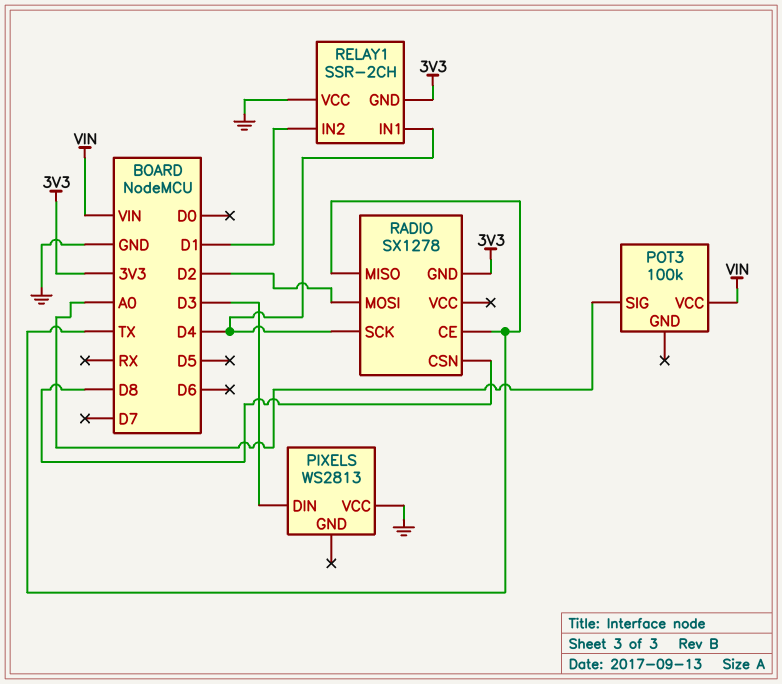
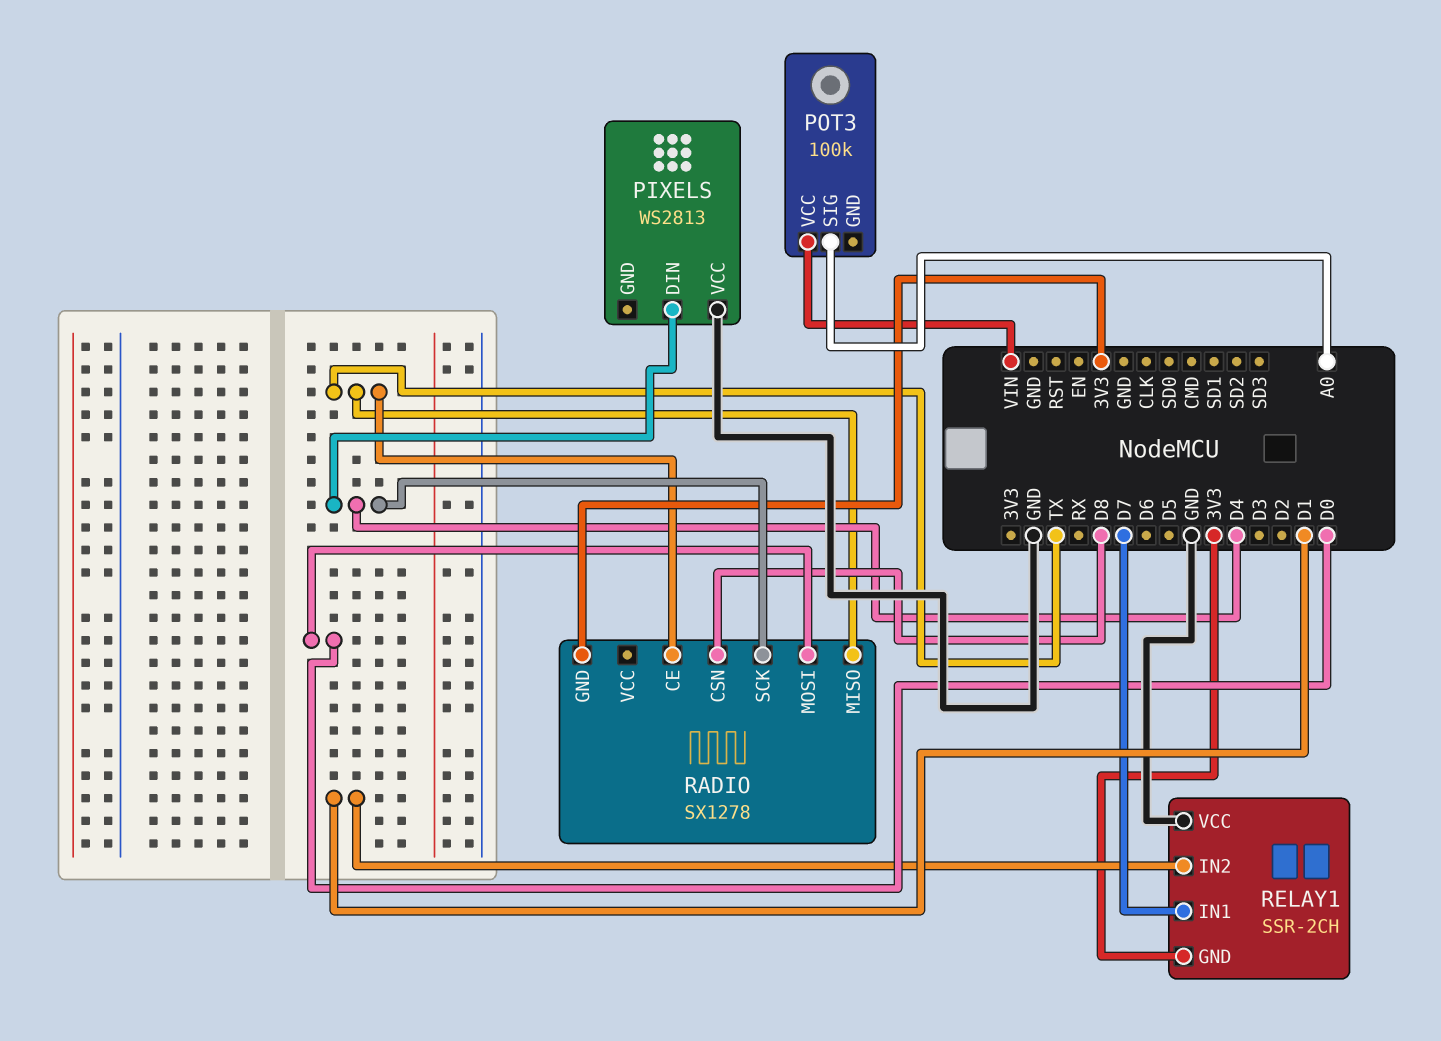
PIXELS pin DIN: D3 -> D4
RADIO pin MOSI: D2 -> D0
RELAY1 pin IN1: D4 -> D7

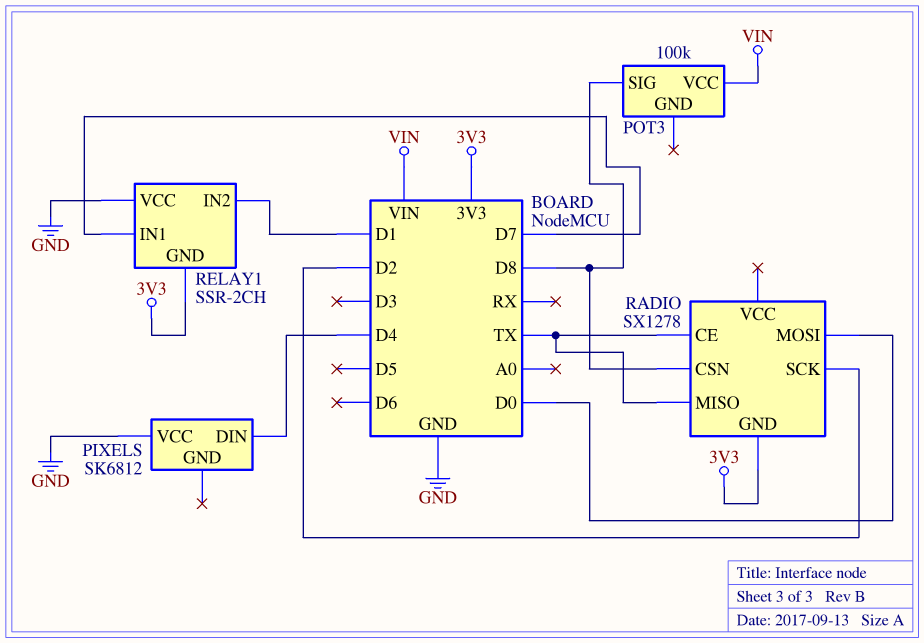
PIXELS: WS2813 -> SK6812
POT3 pin SIG: A0 -> D8
RADIO pin SCK: D4 -> D2

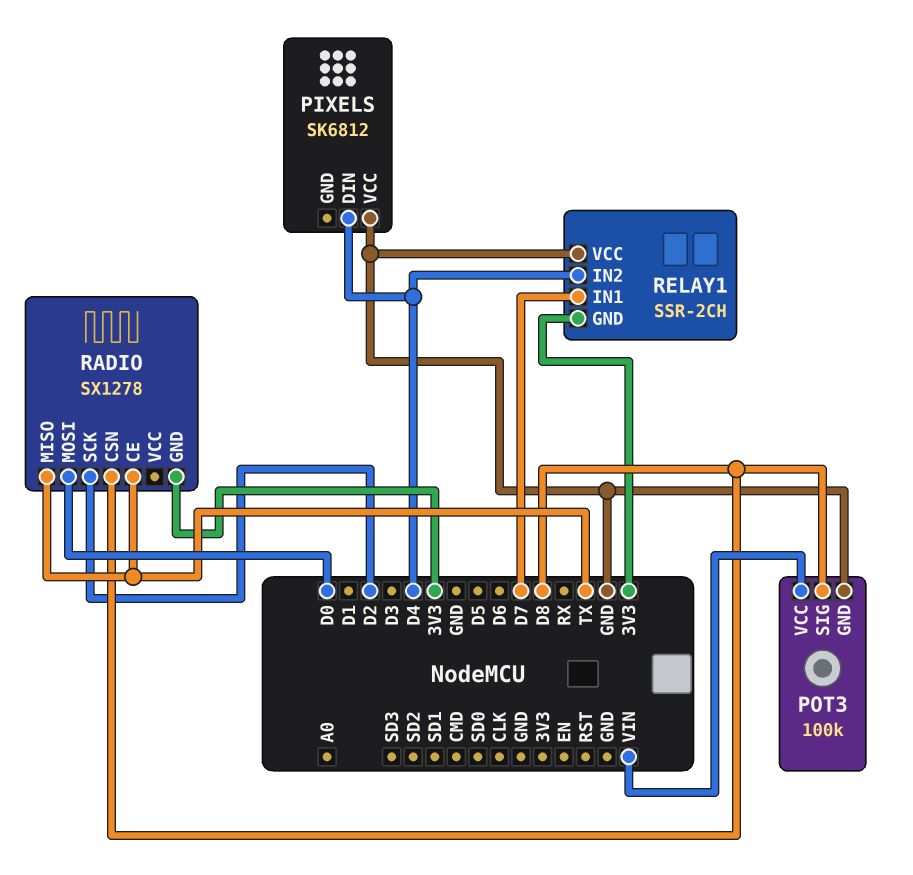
POT3 pin GND: none -> GND
RELAY1 pin IN2: D1 -> D4

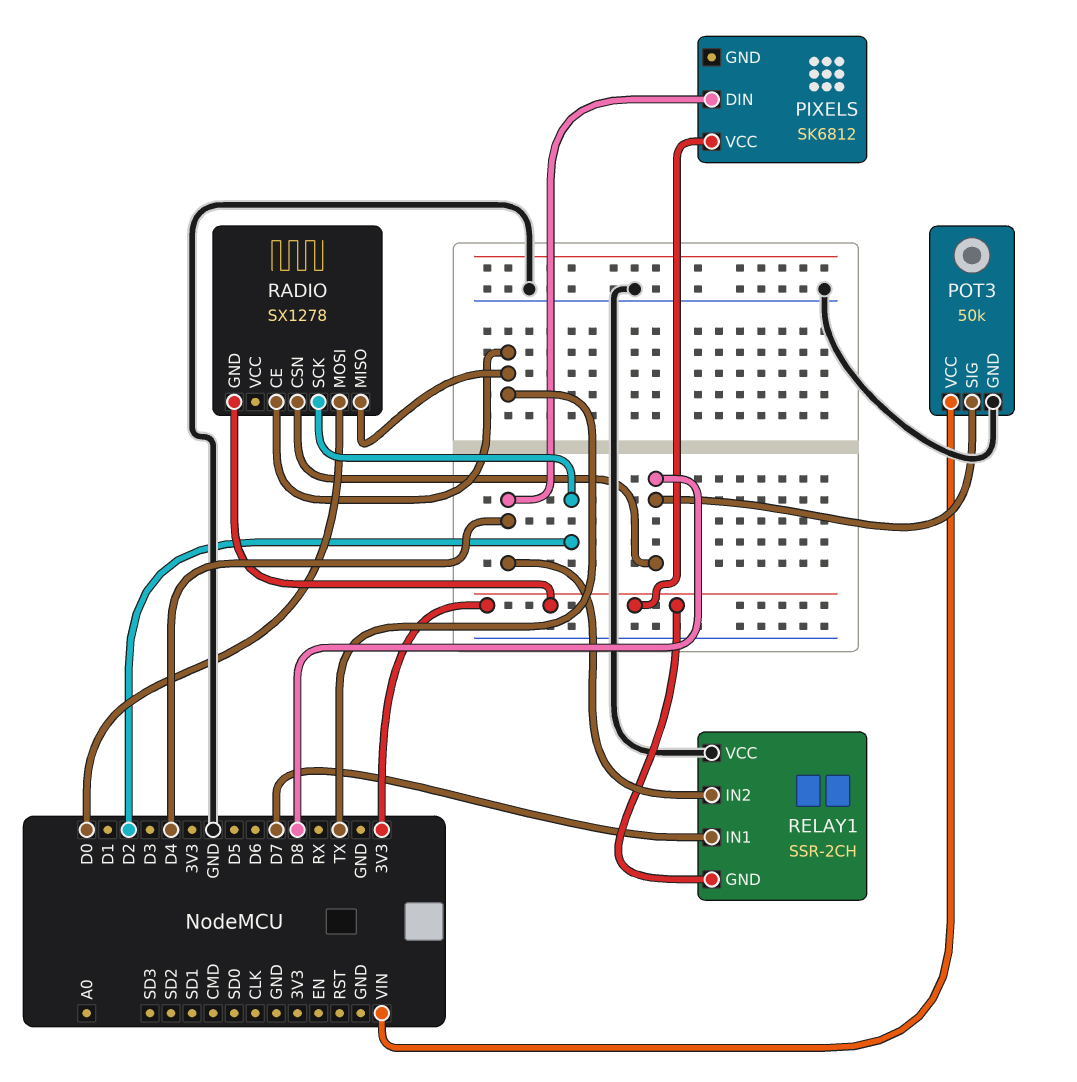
PIXELS pin VCC: GND -> 3V3
POT3: 100k -> 50k

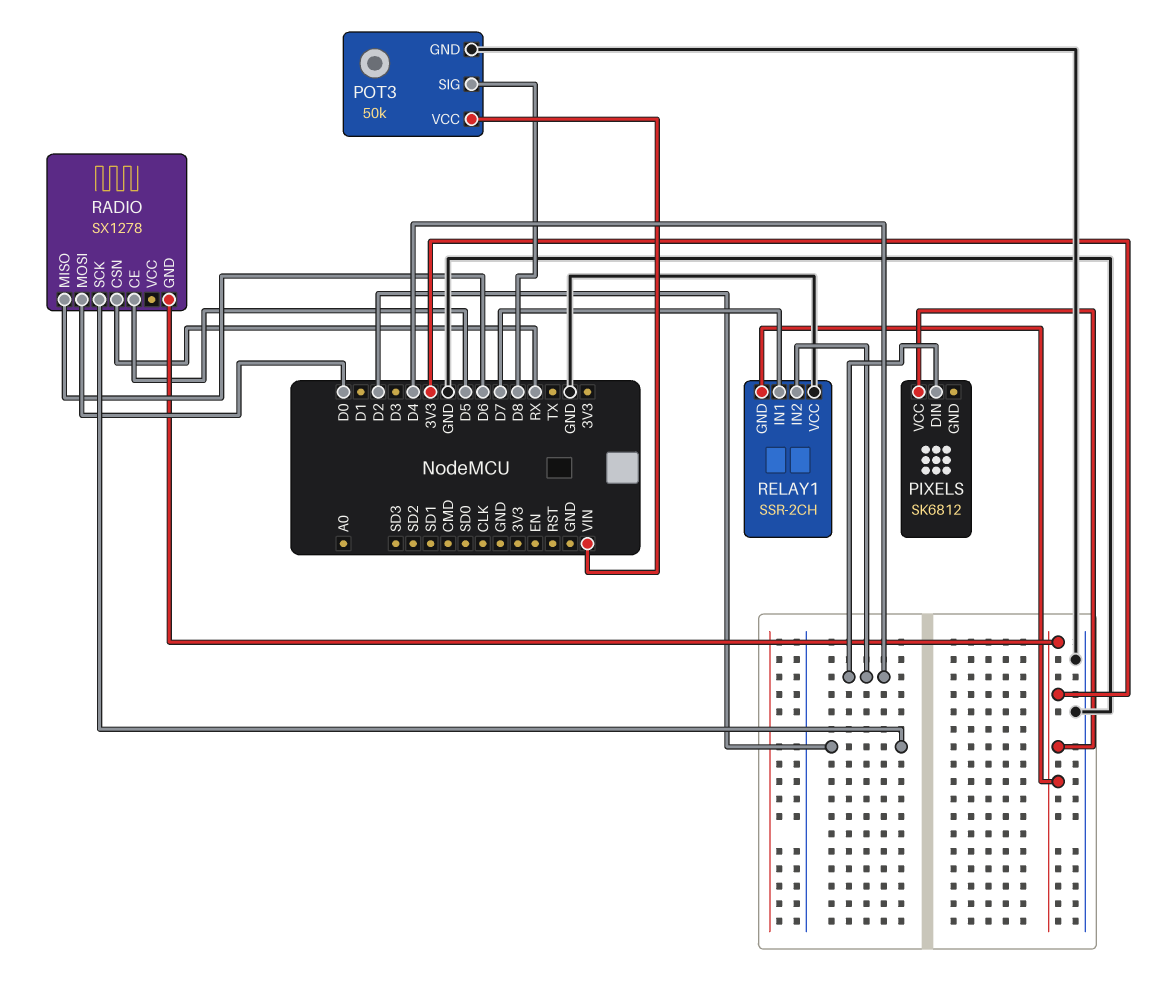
RADIO pin CE: TX -> D5
RADIO pin CSN: D8 -> RX
RADIO pin MISO: TX -> D6

